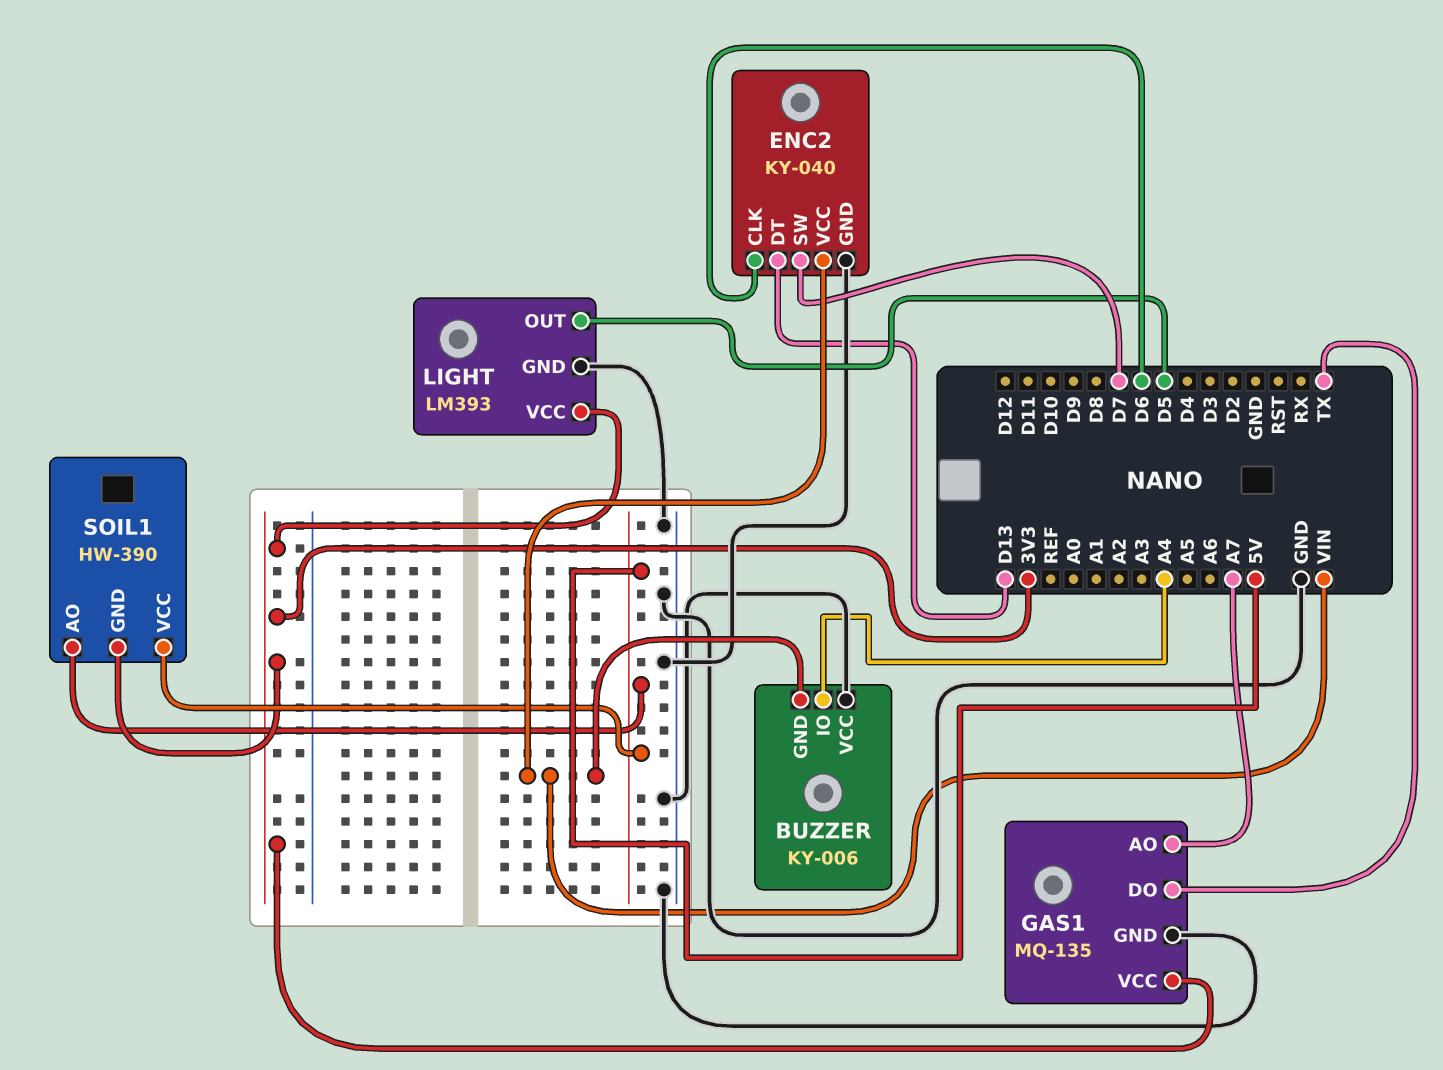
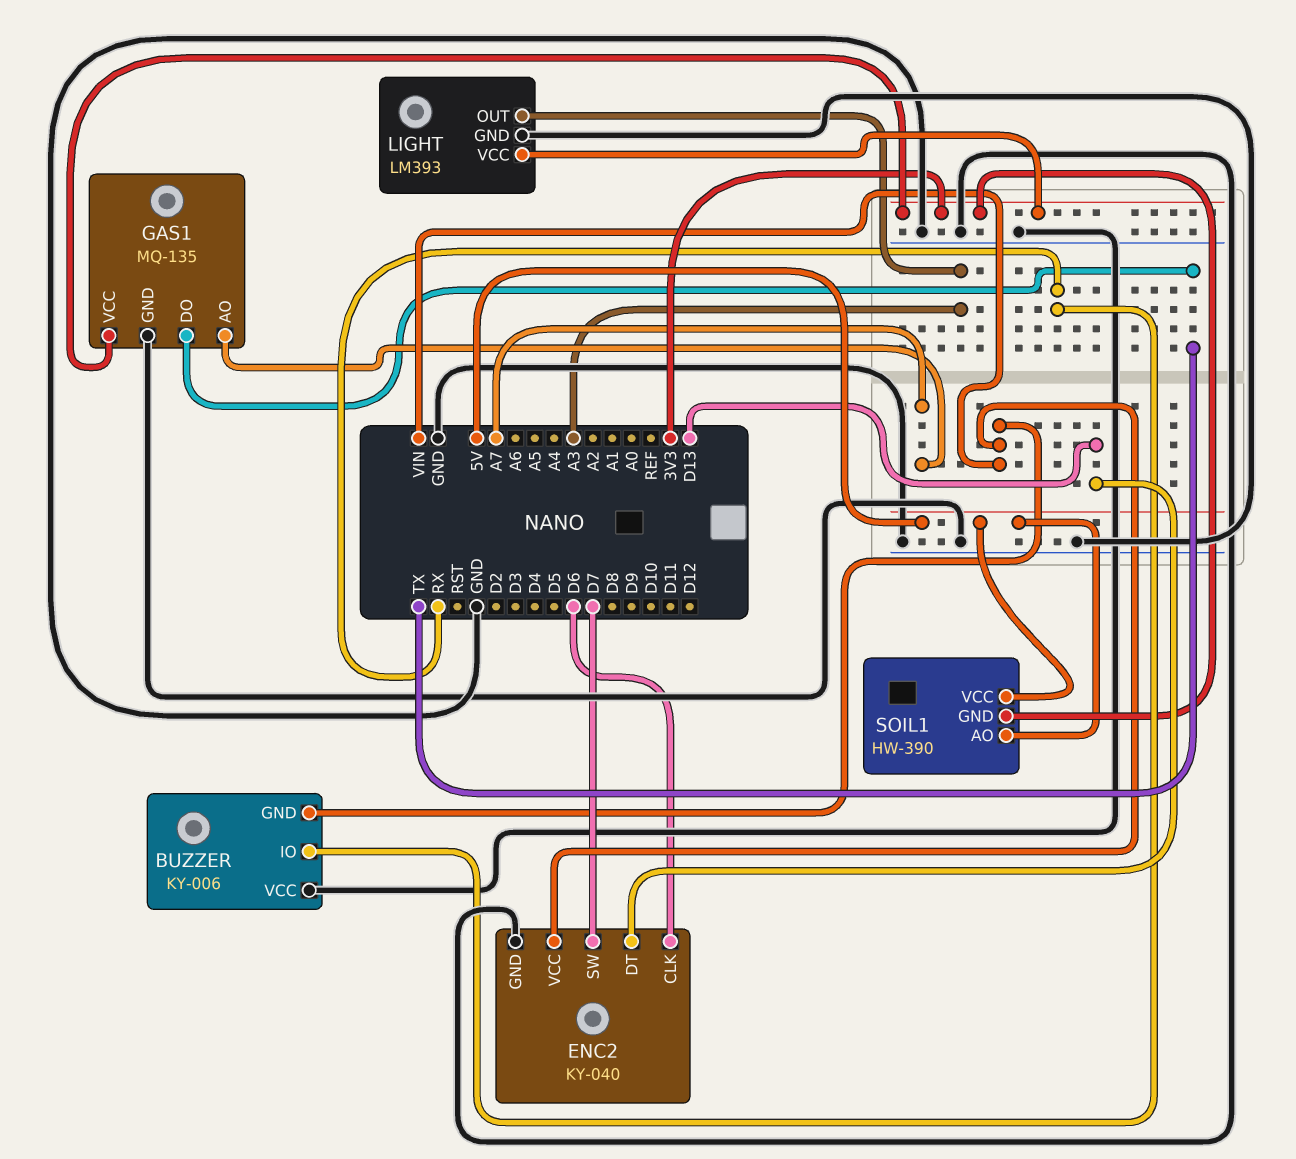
BUZZER pin IO: A4 -> RX
LIGHT pin OUT: D5 -> A3

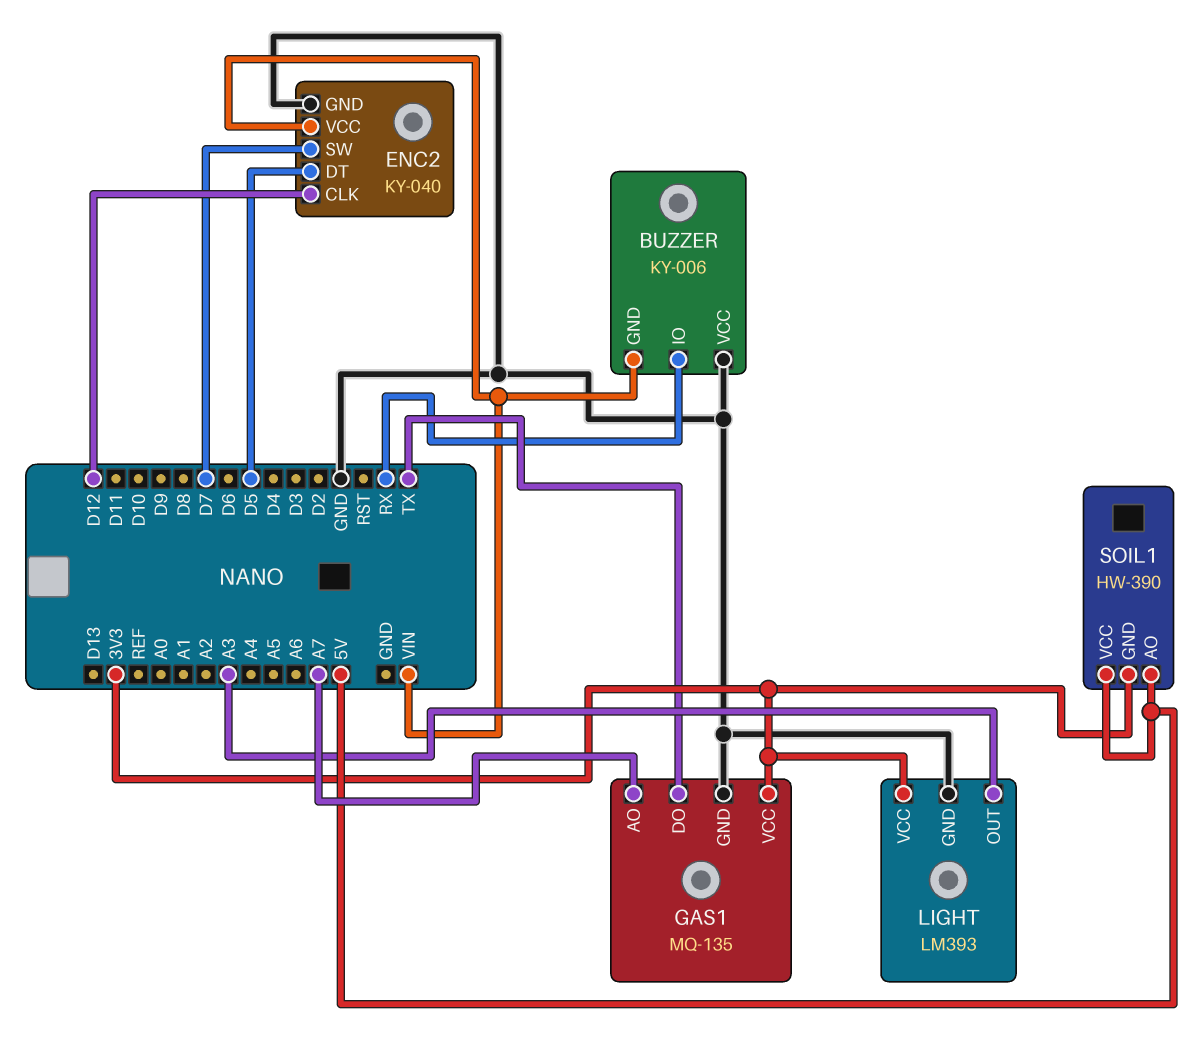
ENC2 pin CLK: D6 -> D12
ENC2 pin DT: D13 -> D5

